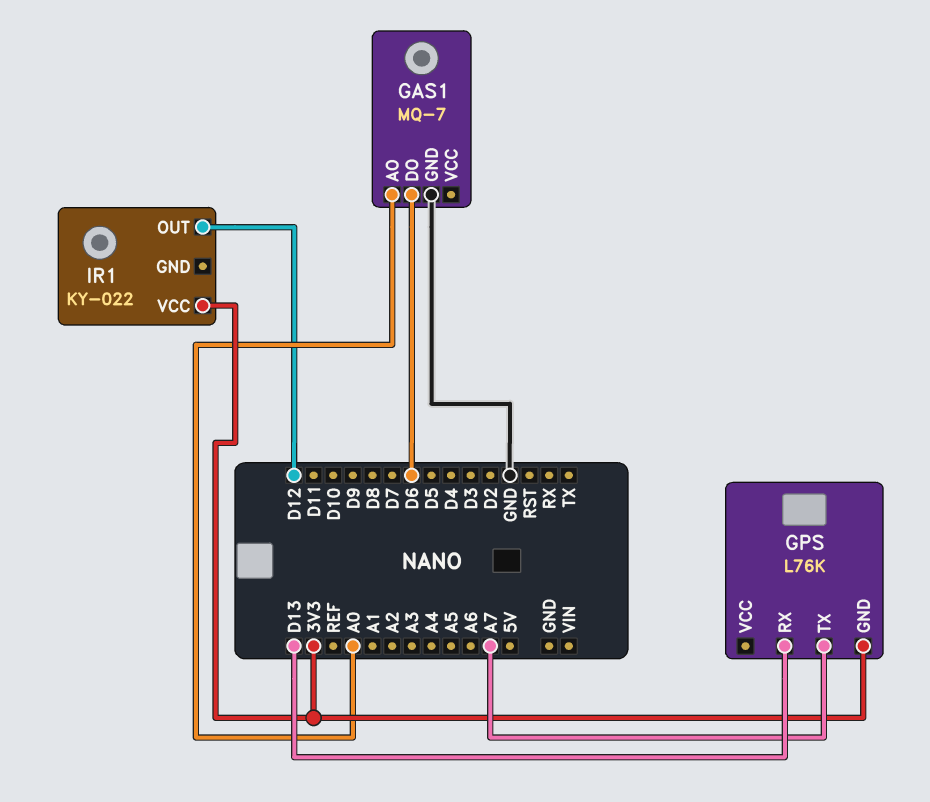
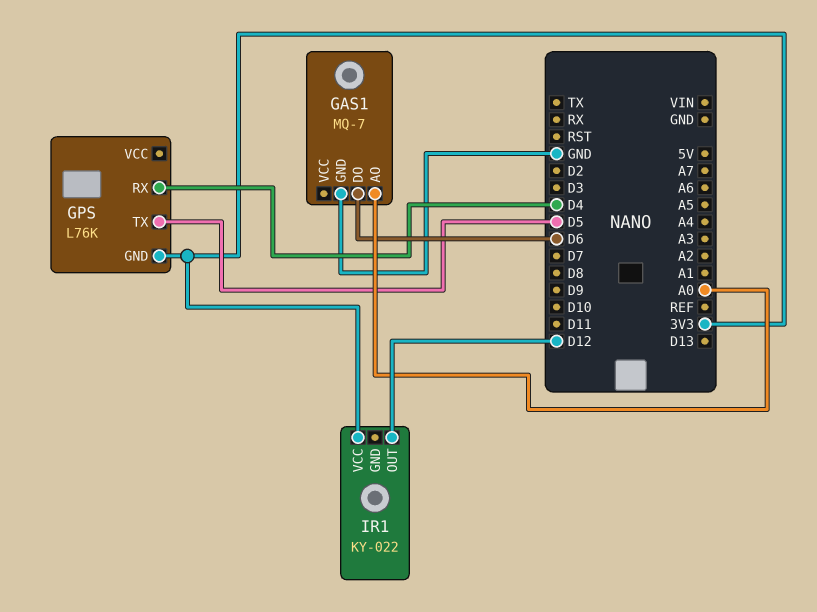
GPS pin RX: D13 -> D4
GPS pin TX: A7 -> D5

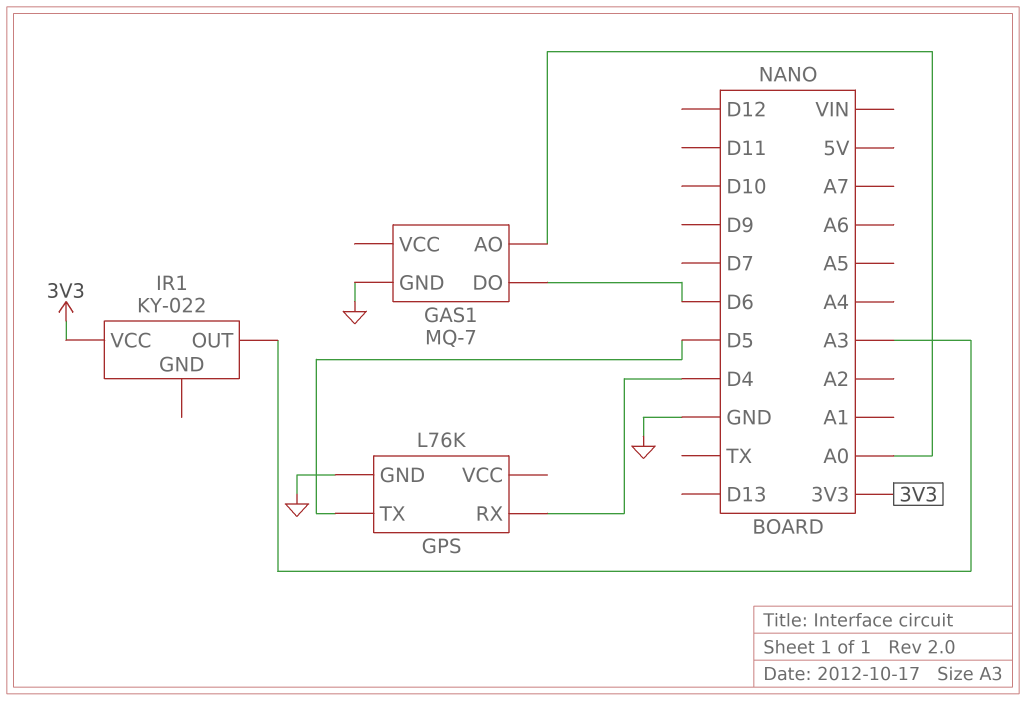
GPS pin GND: 3V3 -> GND
IR1 pin OUT: D12 -> A3

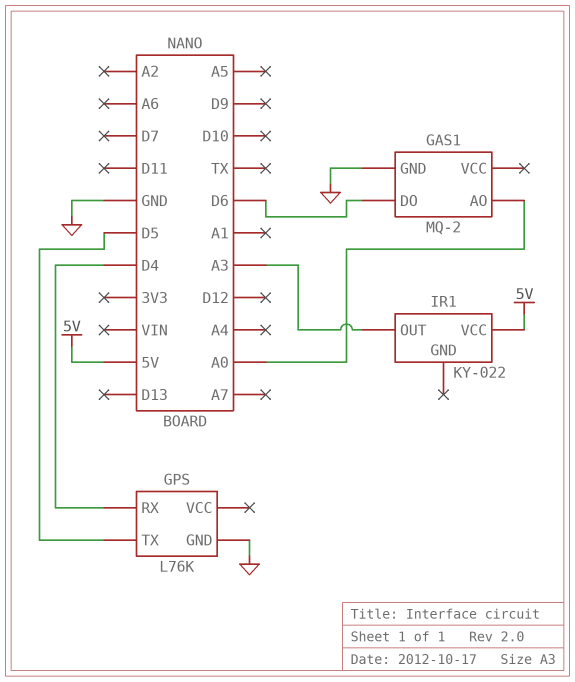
GAS1: MQ-7 -> MQ-2
IR1 pin VCC: 3V3 -> 5V

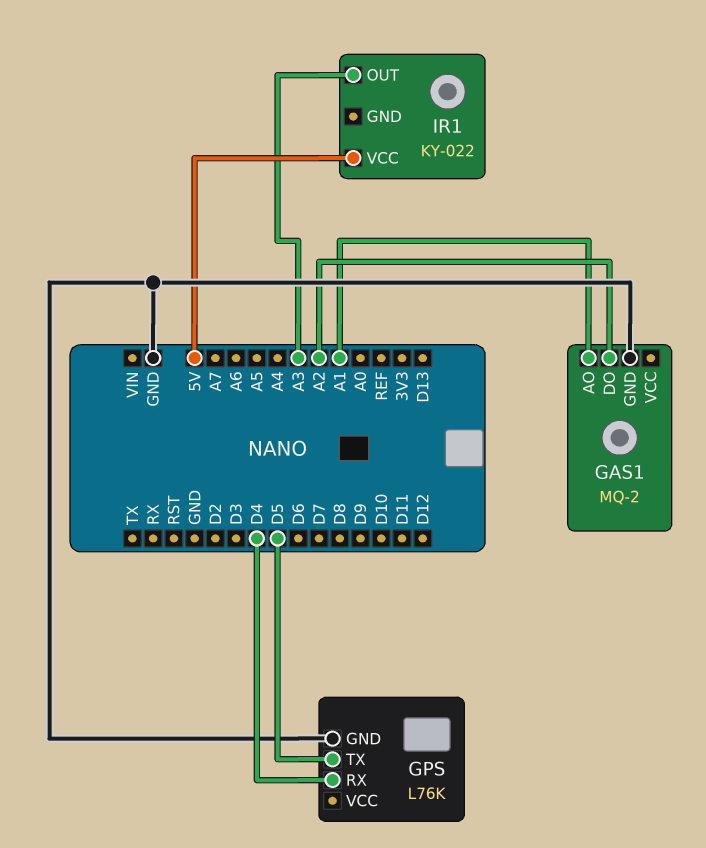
GAS1 pin AO: A0 -> A1
GAS1 pin DO: D6 -> A2

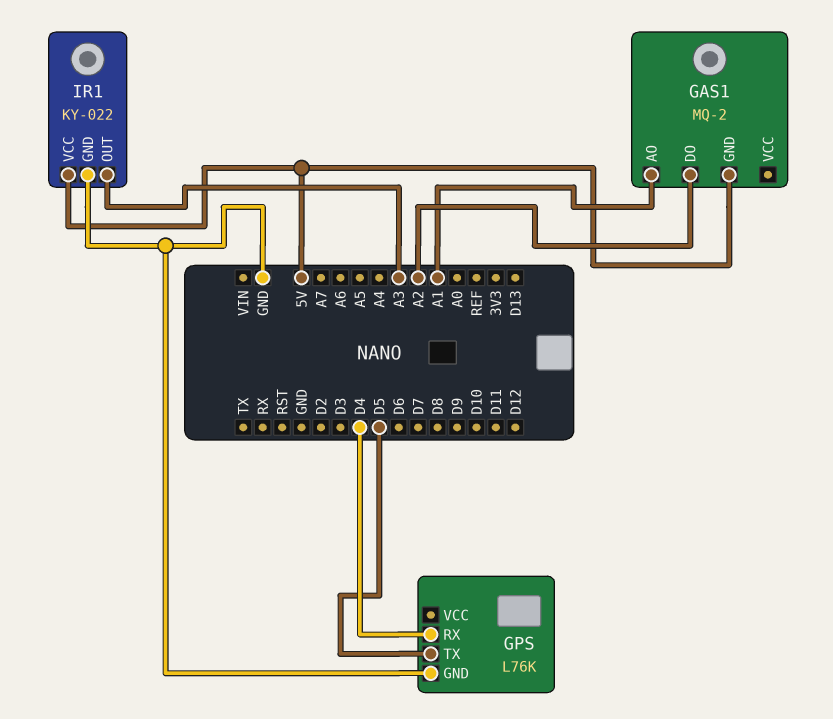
GAS1 pin GND: GND -> 5V
IR1 pin GND: none -> GND

